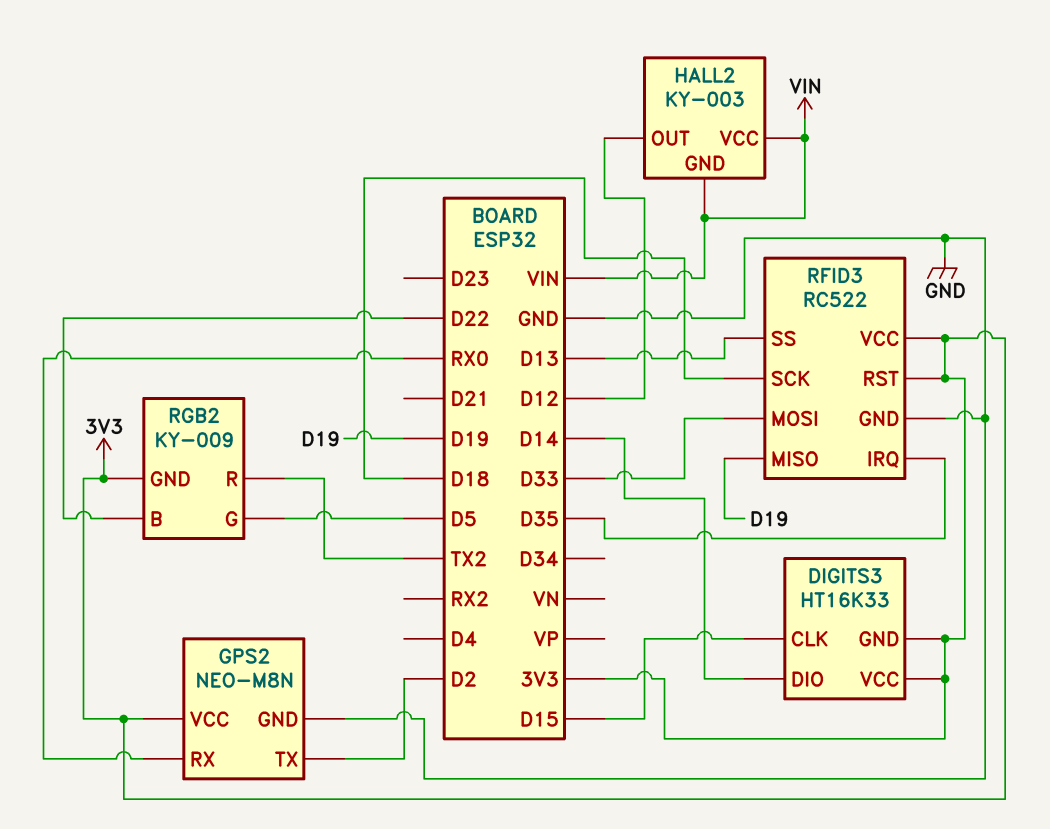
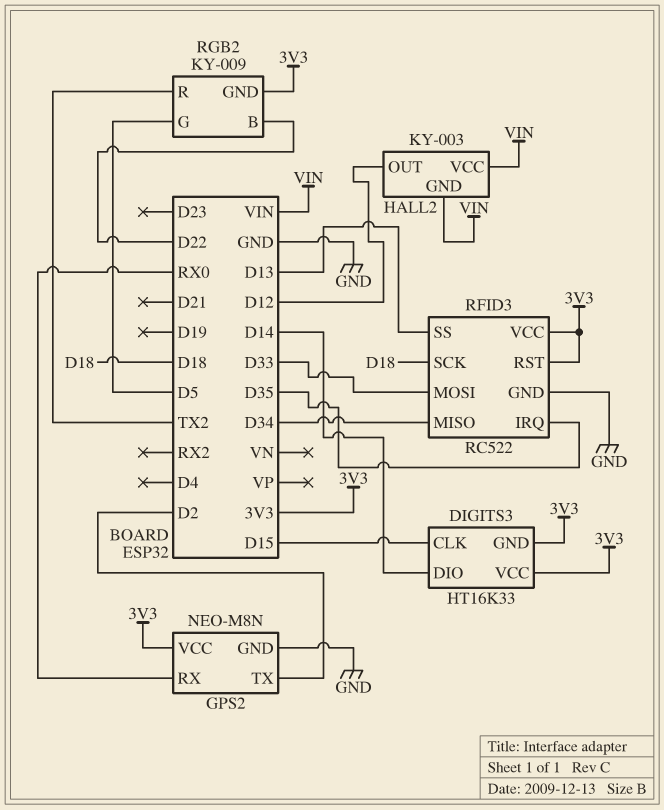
RFID3 pin MISO: D19 -> D34

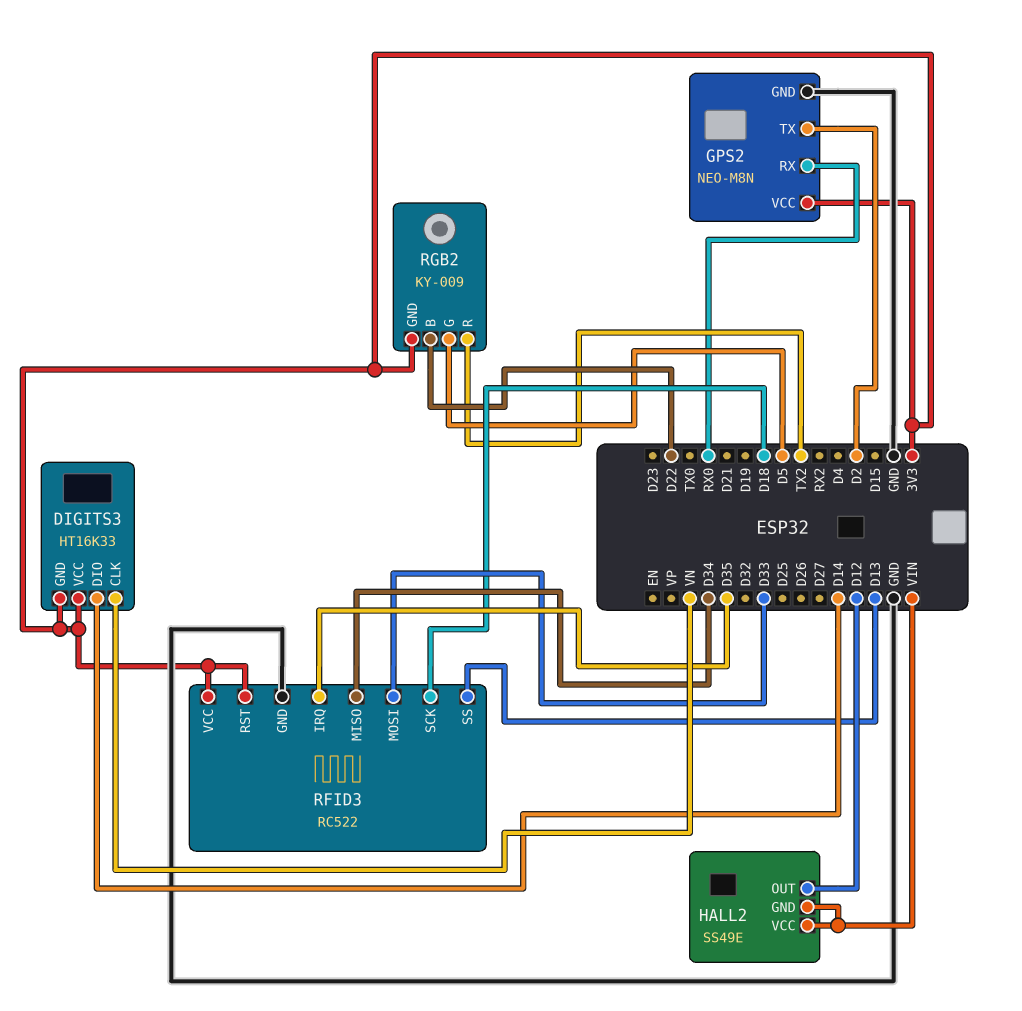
DIGITS3 pin CLK: D15 -> VN
HALL2: KY-003 -> SS49E

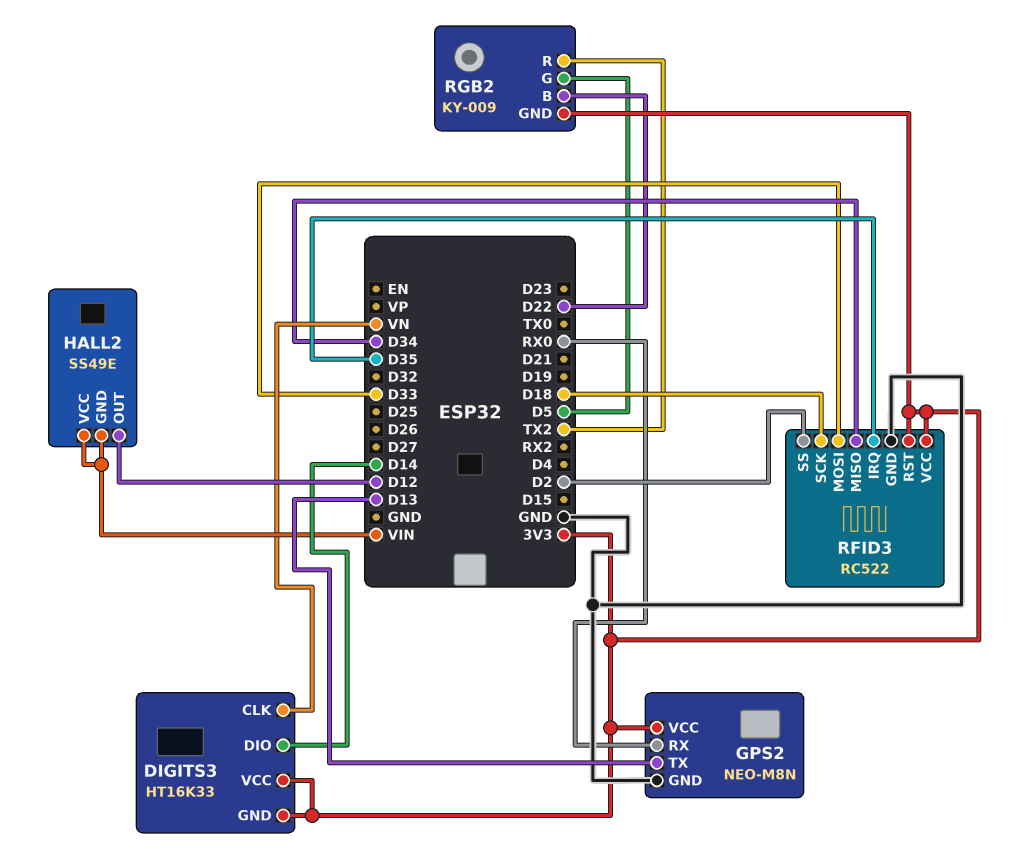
GPS2 pin TX: D2 -> D13
RFID3 pin SS: D13 -> D2

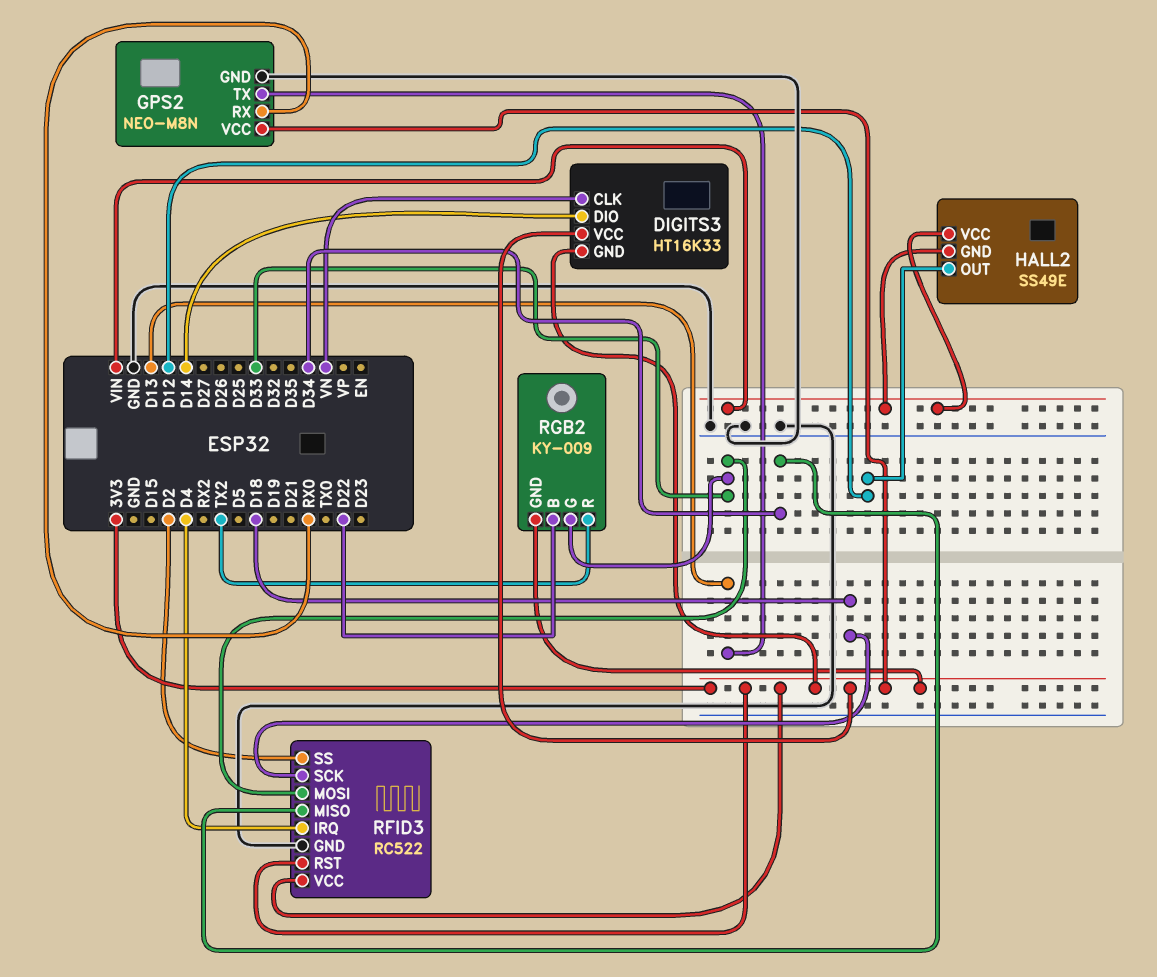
RFID3 pin IRQ: D35 -> D4
RGB2 pin G: D5 -> D33

